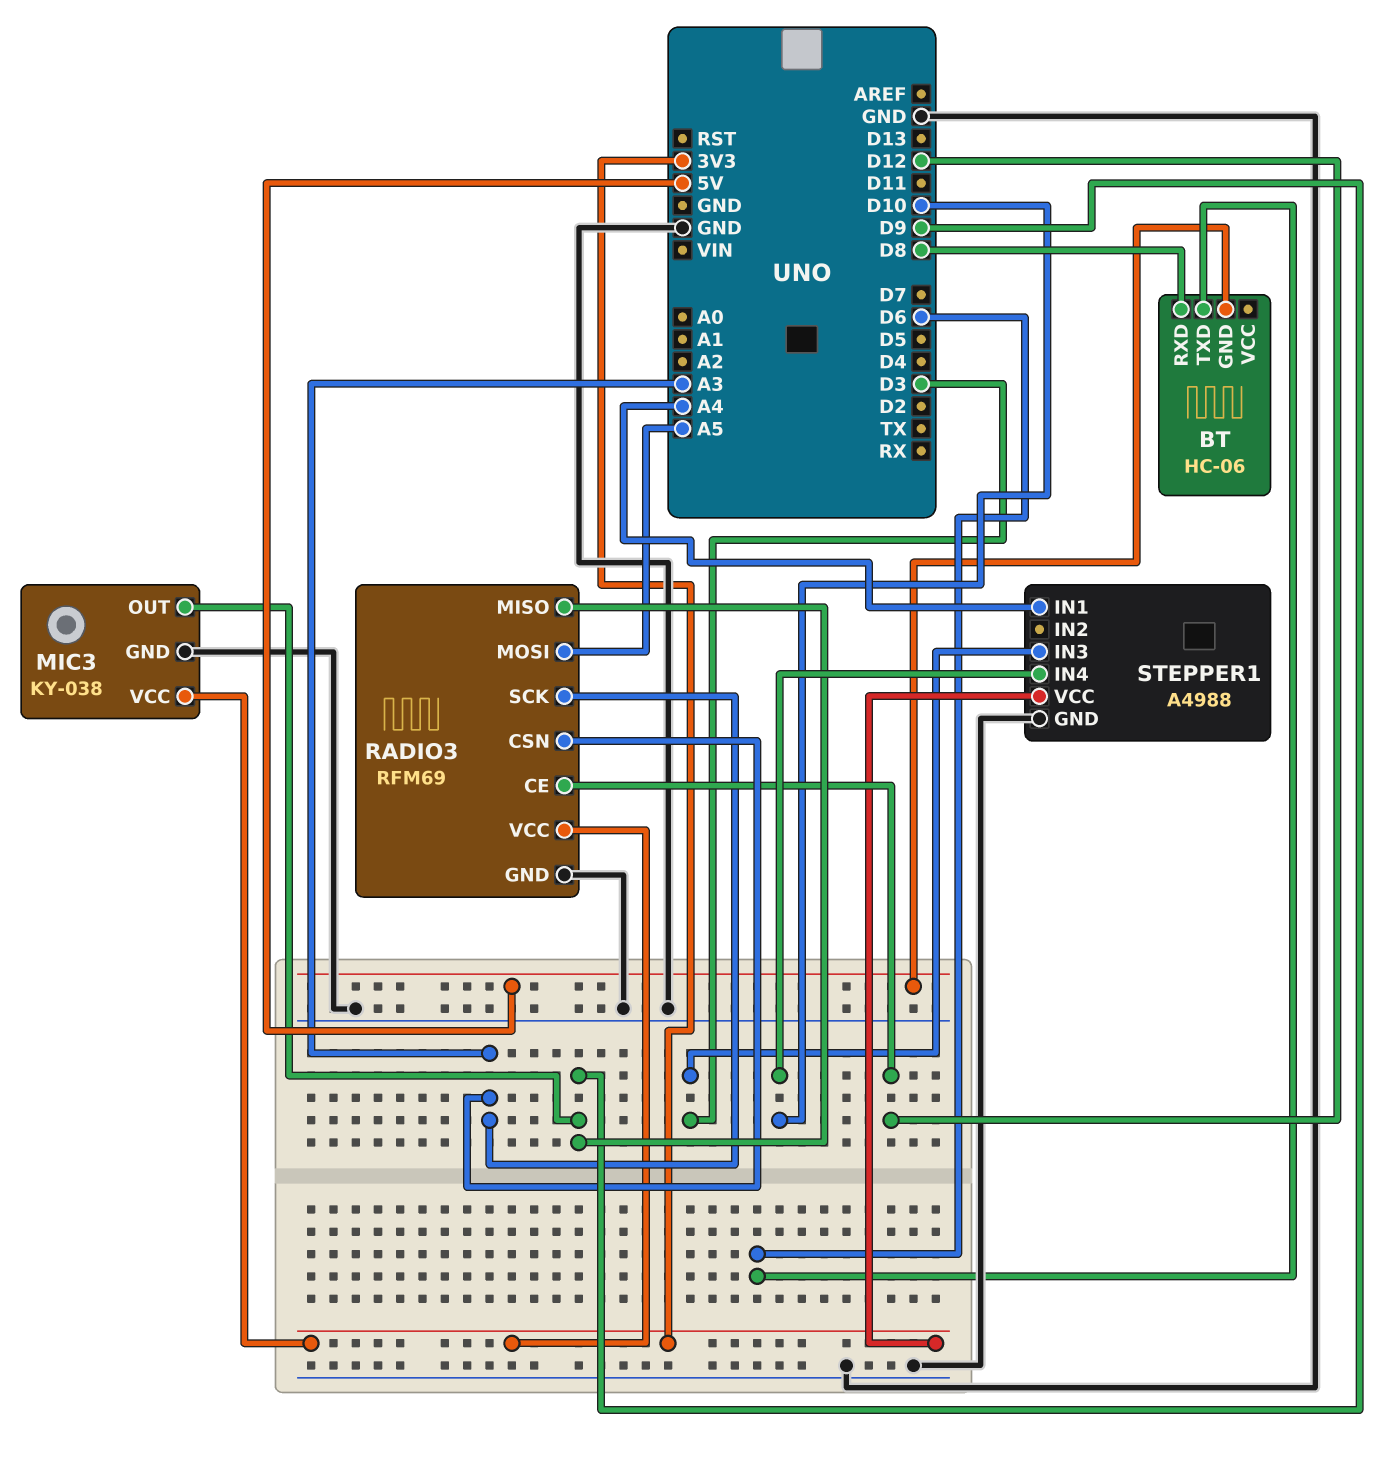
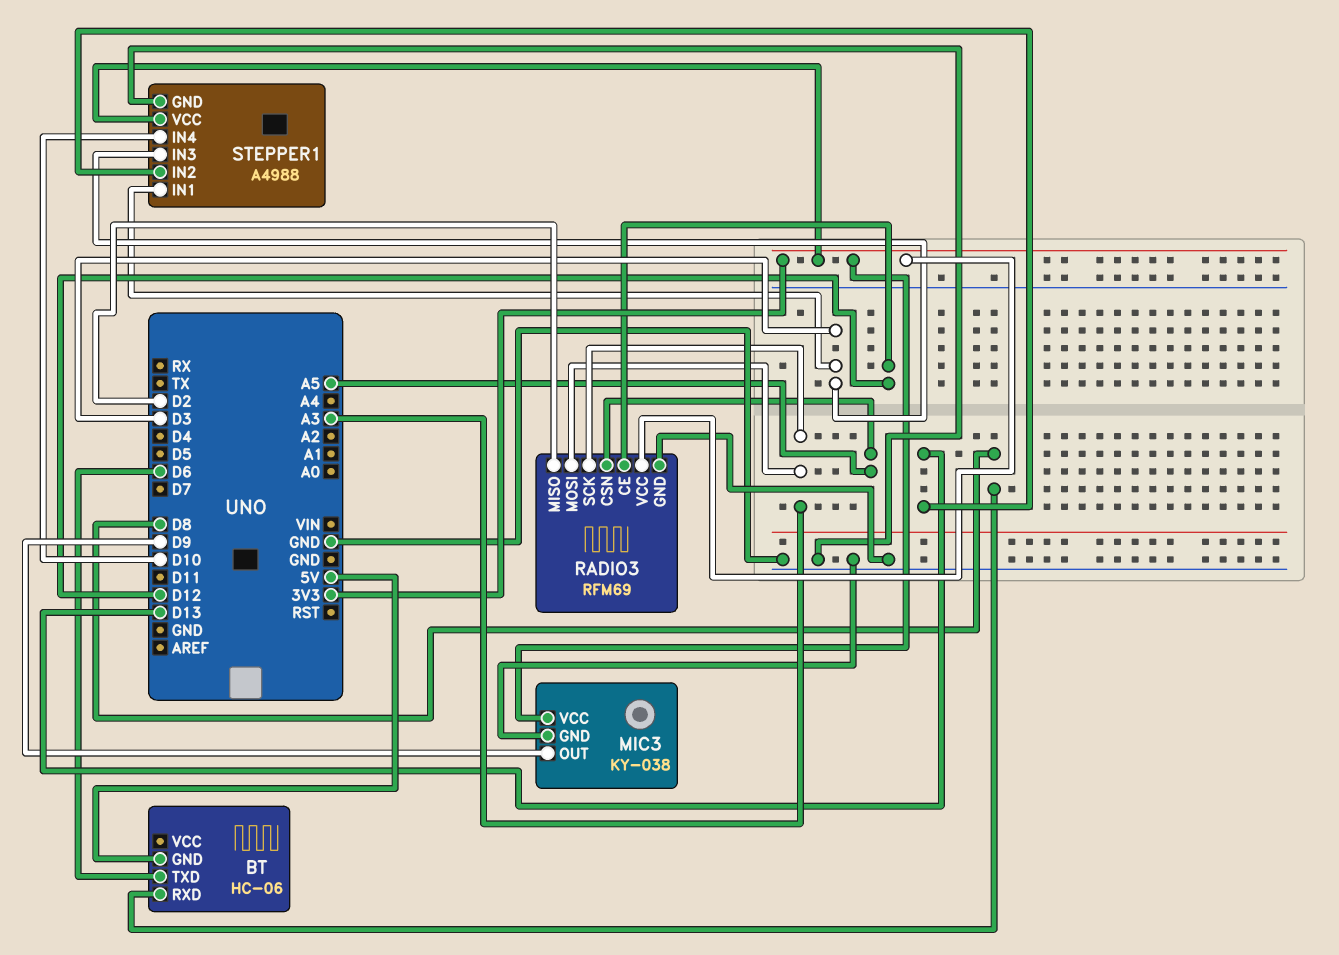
RADIO3 pin CSN: A3 -> A5
RADIO3 pin MISO: D9 -> D2
RADIO3 pin MOSI: A5 -> A3
STEPPER1 pin IN1: A4 -> D3
STEPPER1 pin IN2: none -> D13

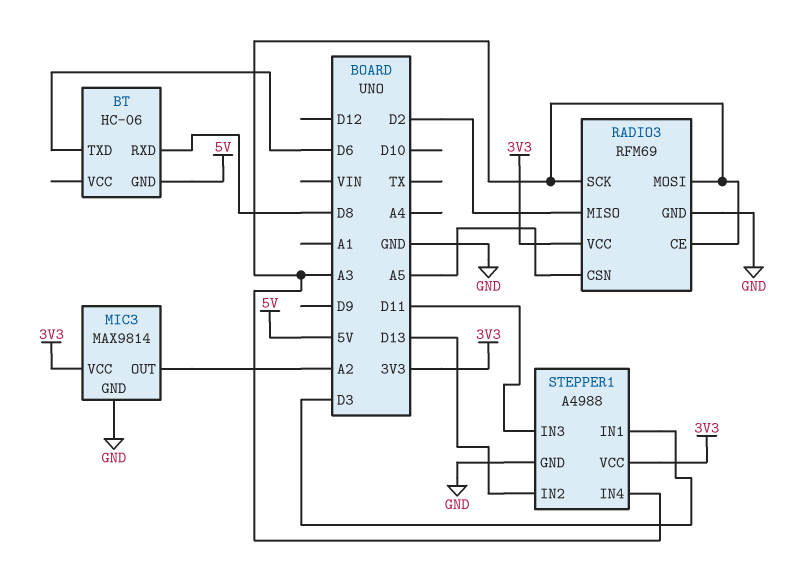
MIC3: KY-038 -> MAX9814
MIC3 pin OUT: D9 -> A2
RADIO3 pin CE: D12 -> A3
STEPPER1 pin IN3: D3 -> D11
STEPPER1 pin IN4: D10 -> A3

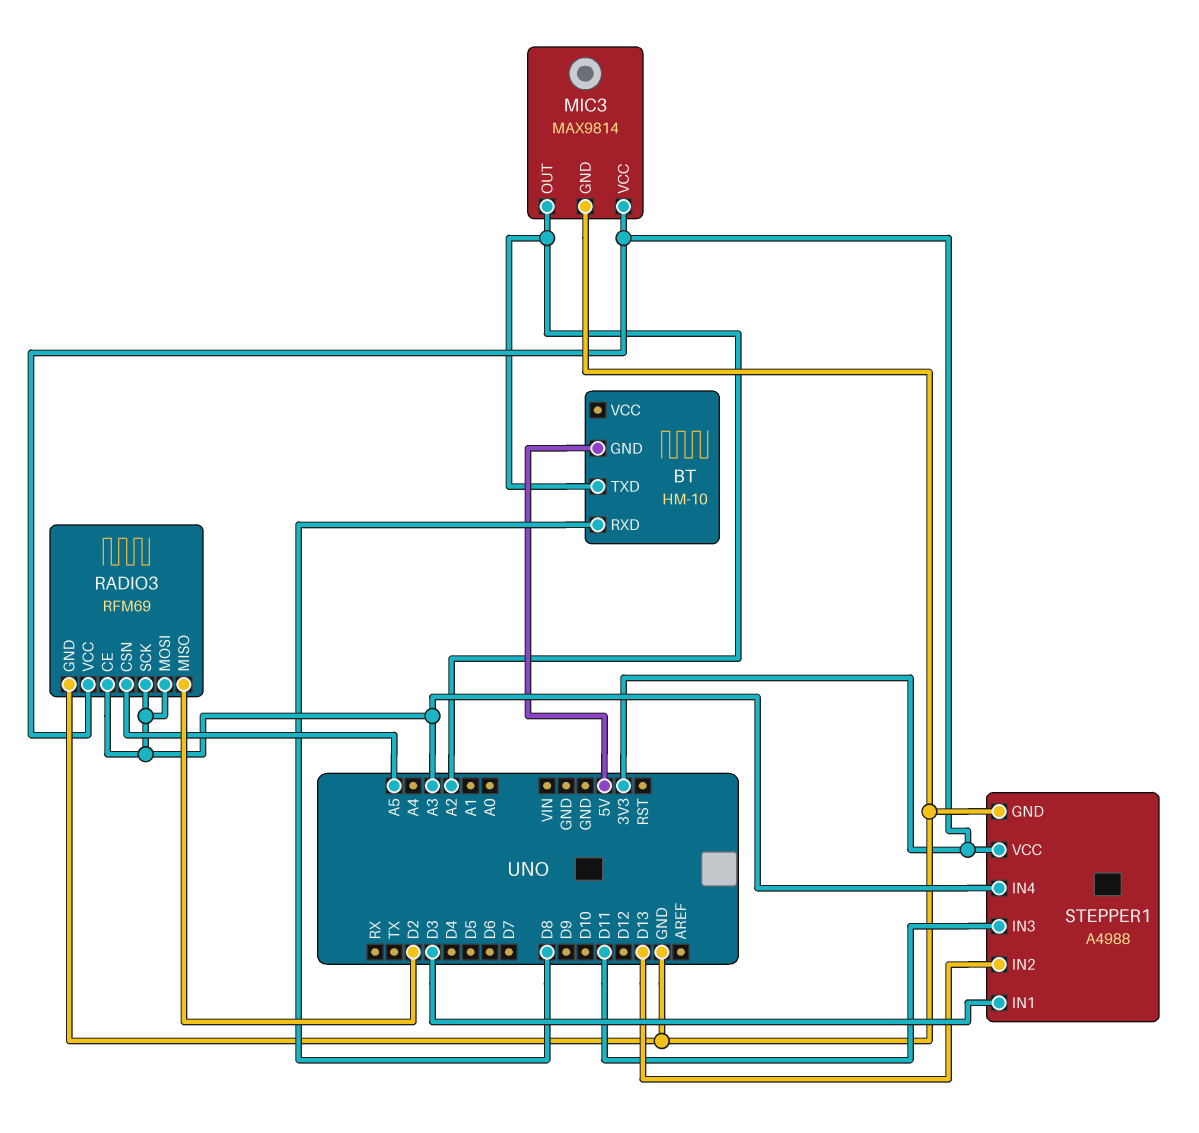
BT: HC-06 -> HM-10
BT pin TXD: D6 -> A2

